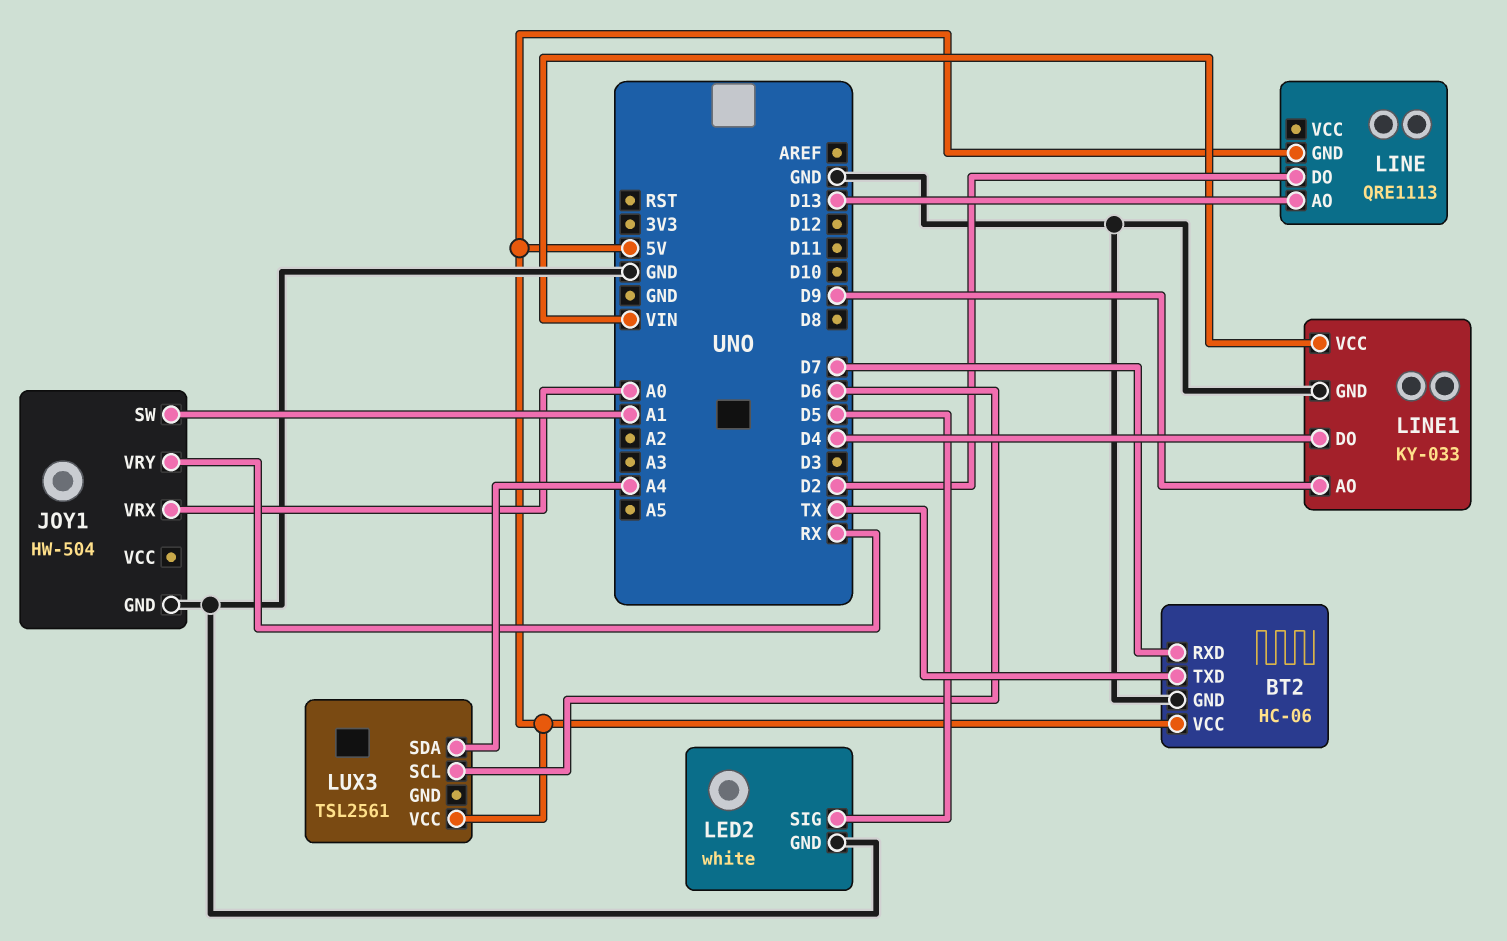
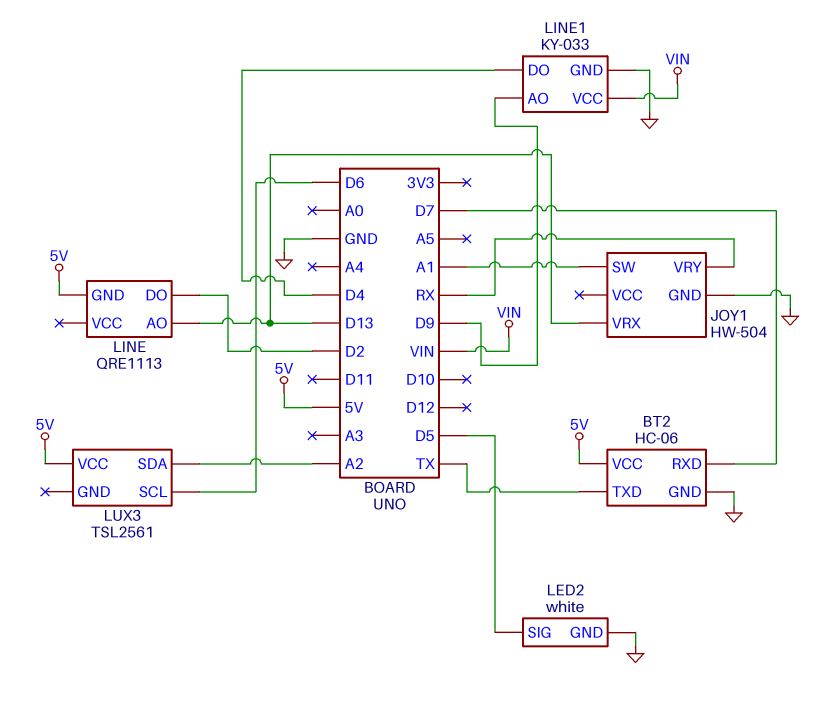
JOY1 pin VRX: A0 -> D13
LUX3 pin SDA: A4 -> A2

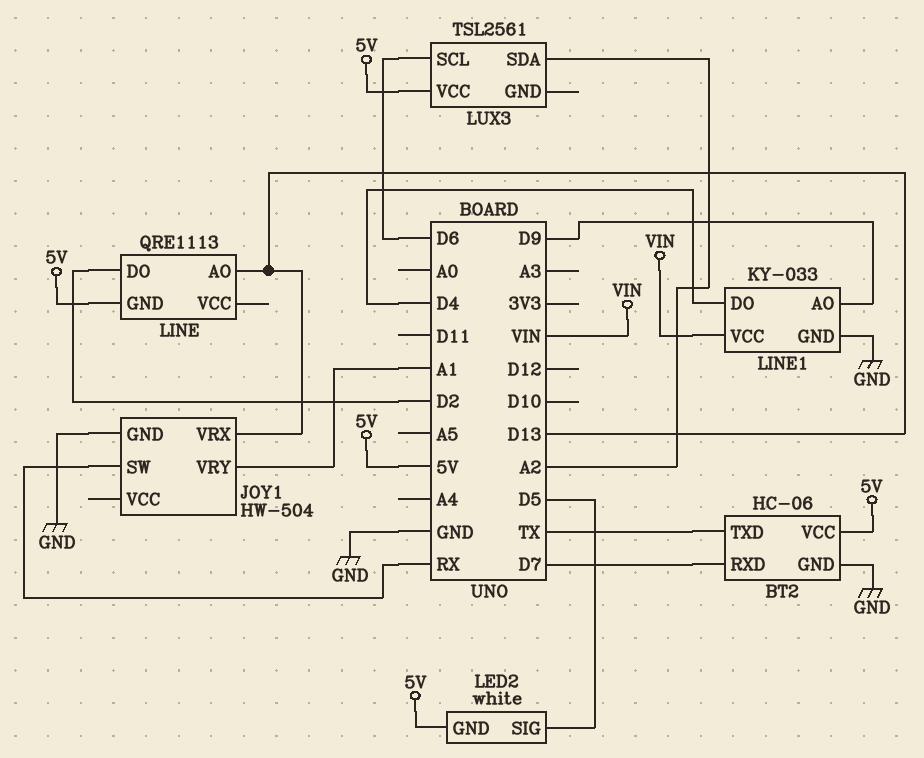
JOY1 pin SW: A1 -> RX
JOY1 pin VRY: RX -> A1
LED2 pin GND: GND -> 5V

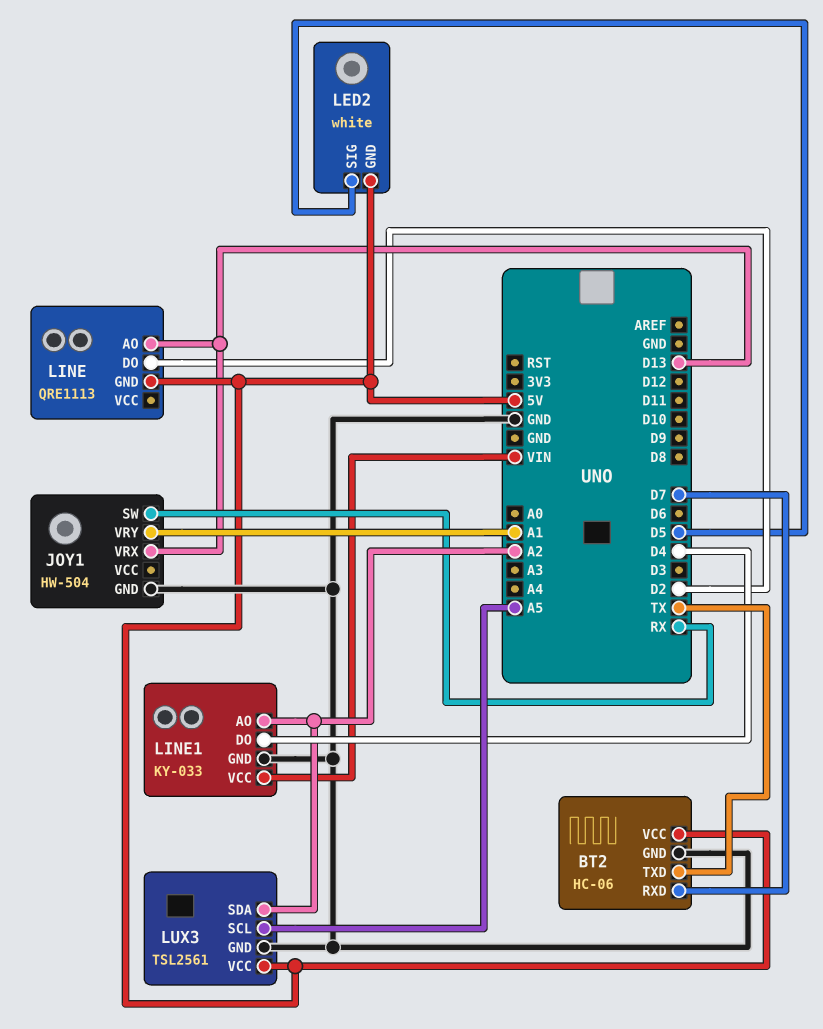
LINE1 pin AO: D9 -> A2
LUX3 pin GND: none -> GND
LUX3 pin SCL: D6 -> A5

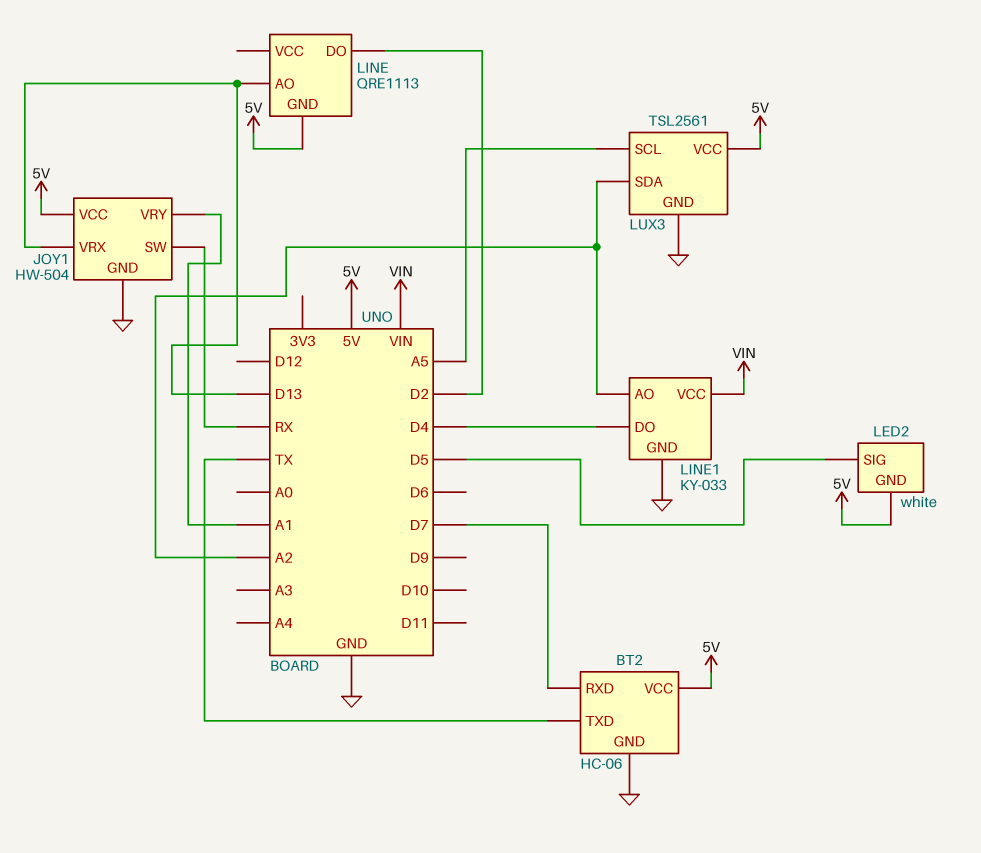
JOY1 pin VCC: none -> 5V

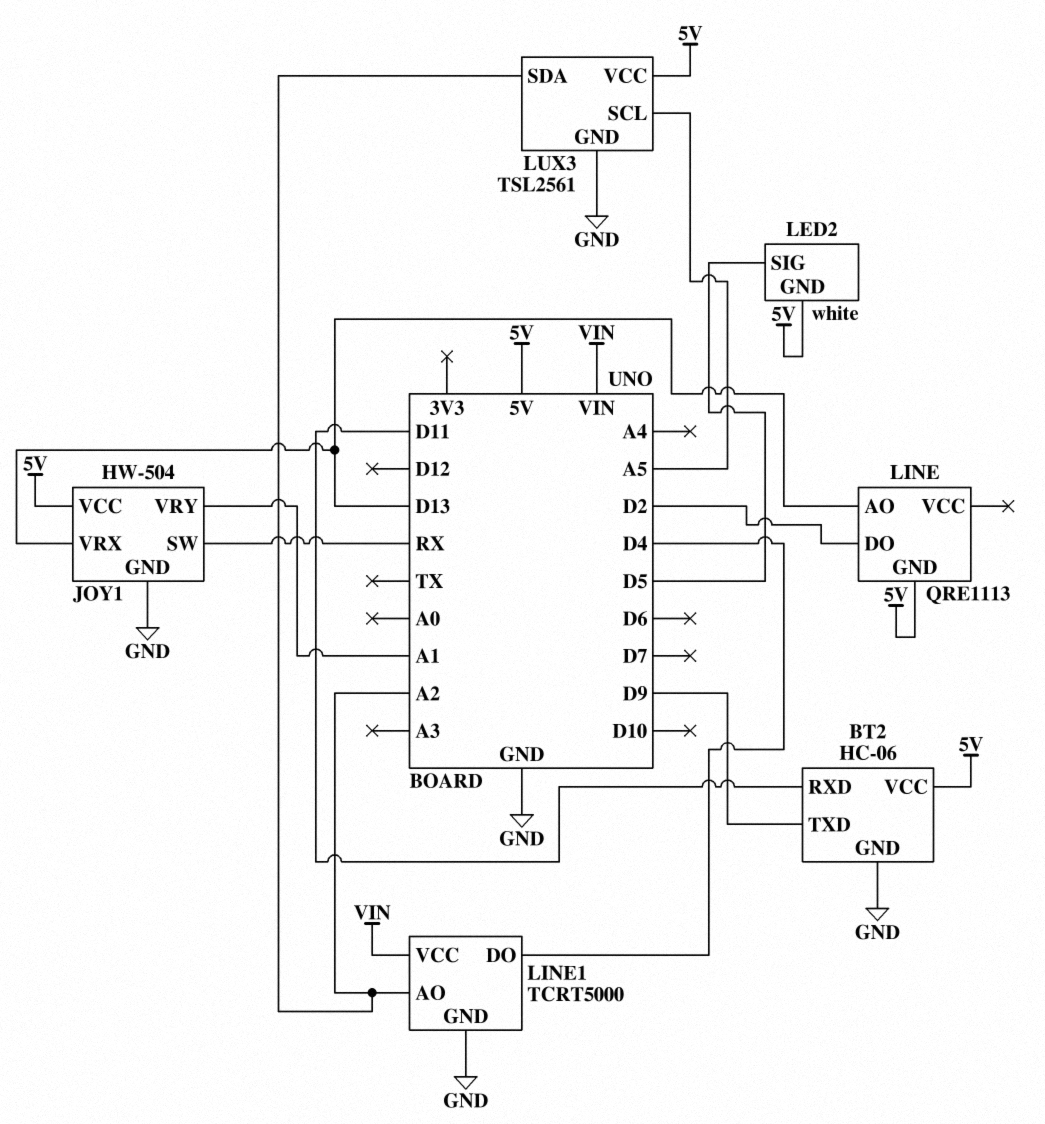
BT2 pin RXD: D7 -> D11
BT2 pin TXD: TX -> D9
LINE1: KY-033 -> TCRT5000

